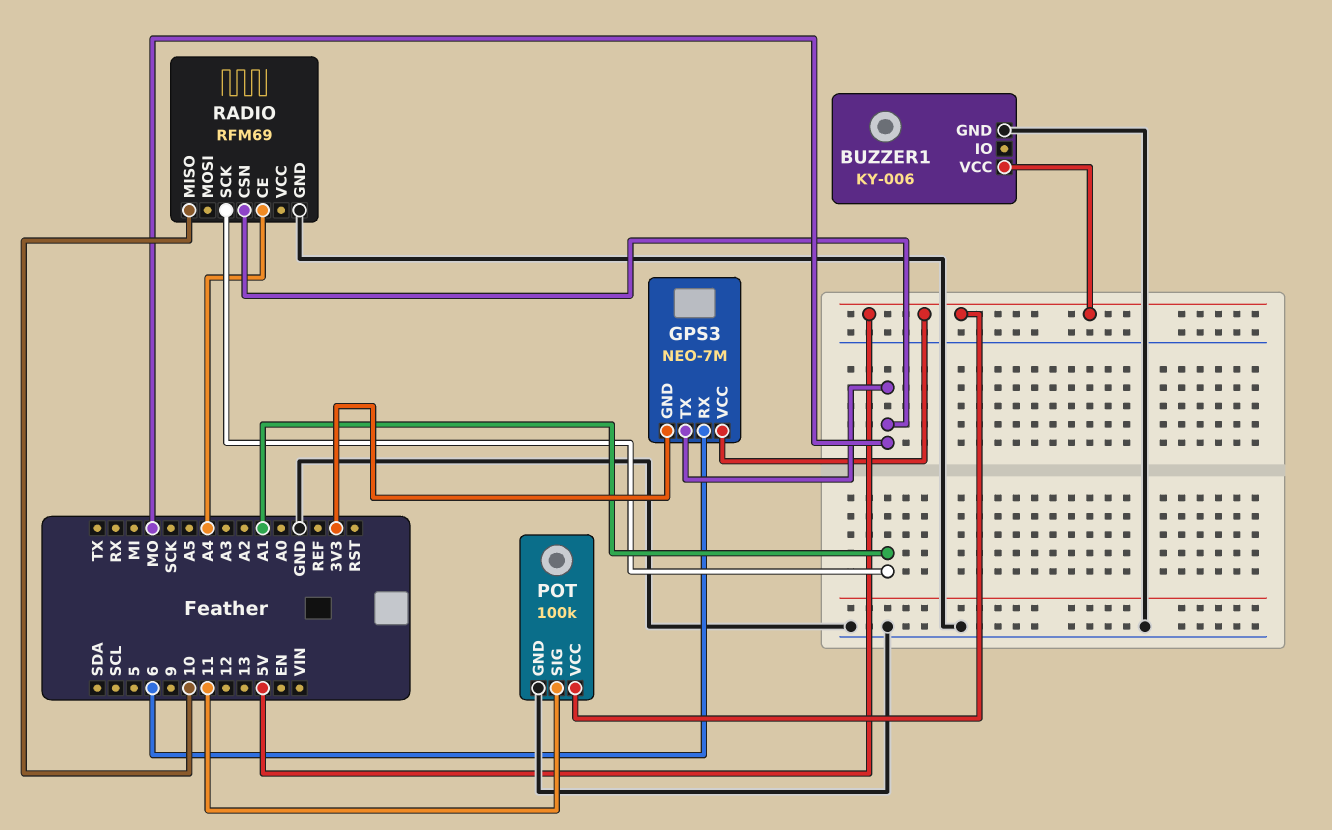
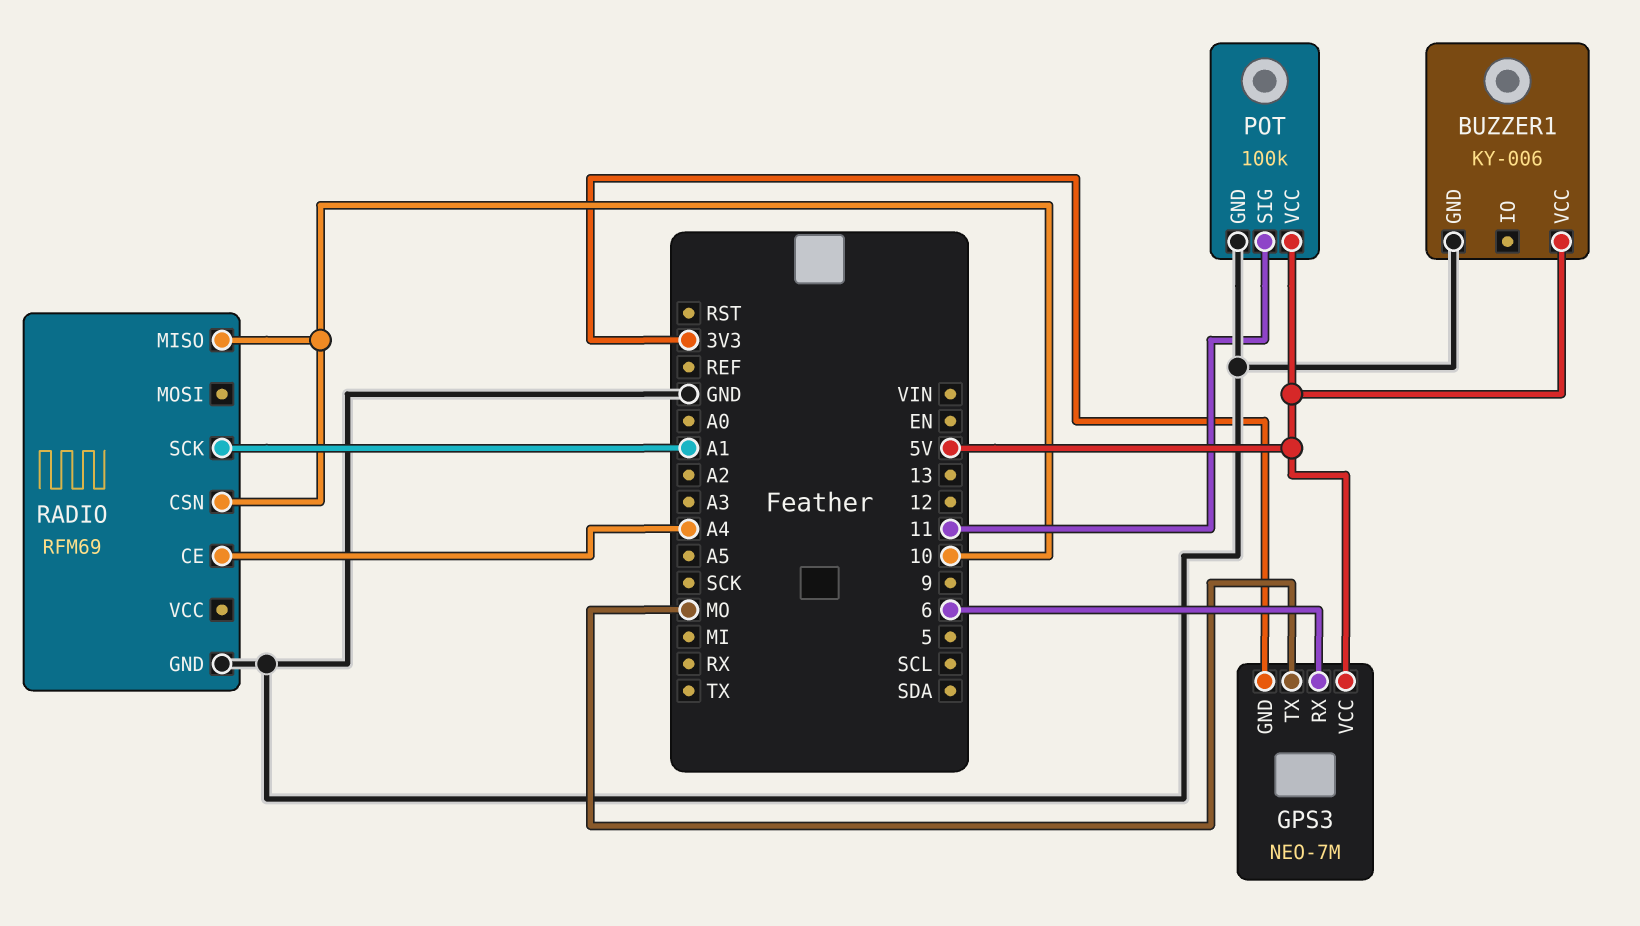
RADIO pin CSN: MO -> 10

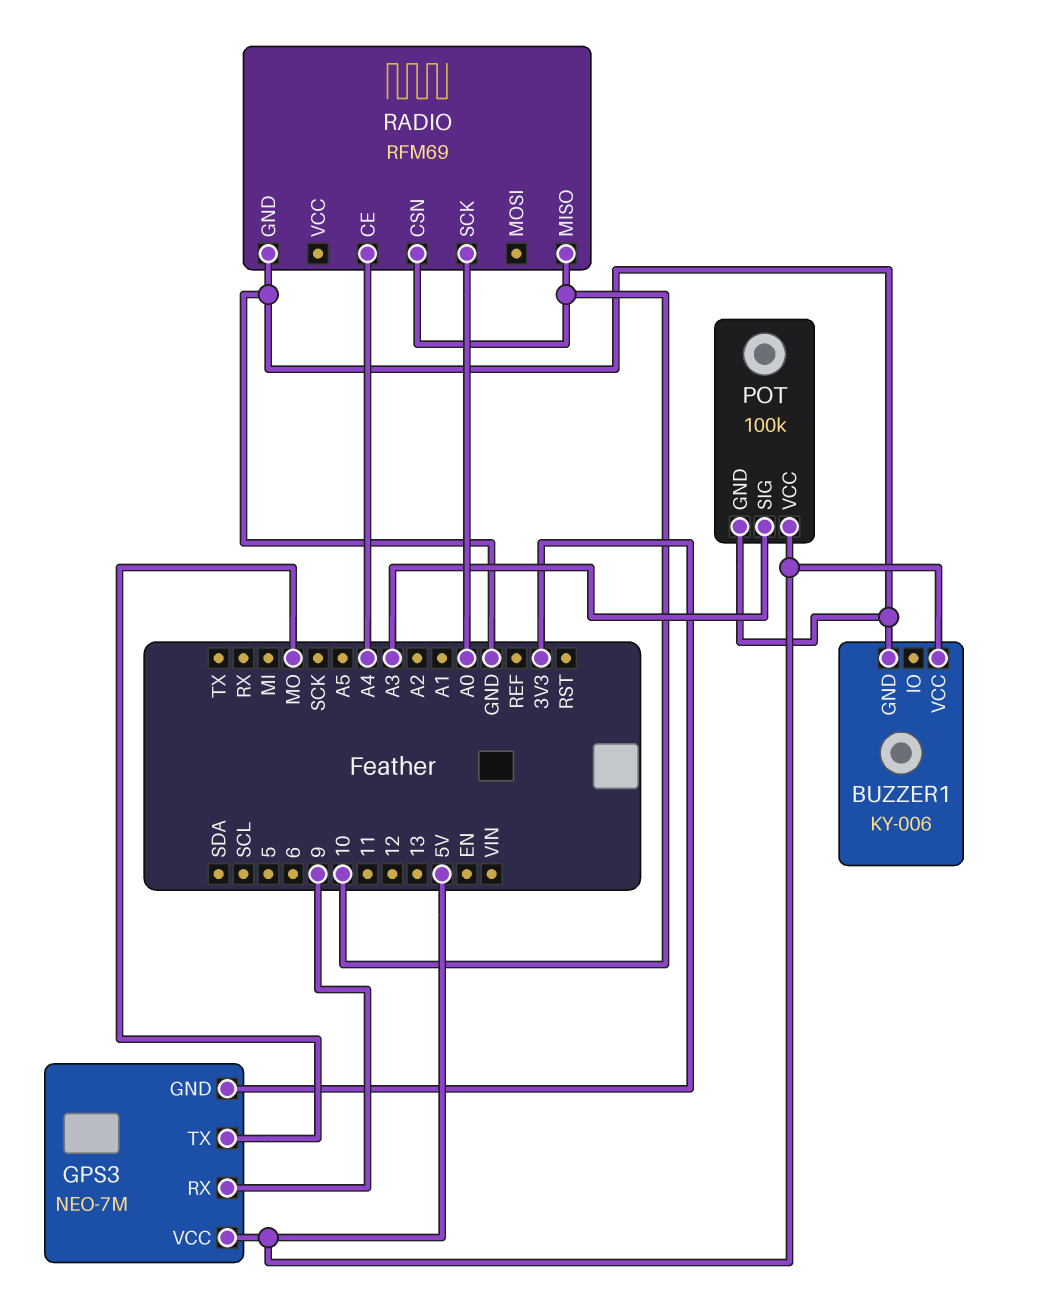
GPS3 pin RX: 6 -> 9
POT pin SIG: 11 -> A3
RADIO pin SCK: A1 -> A0

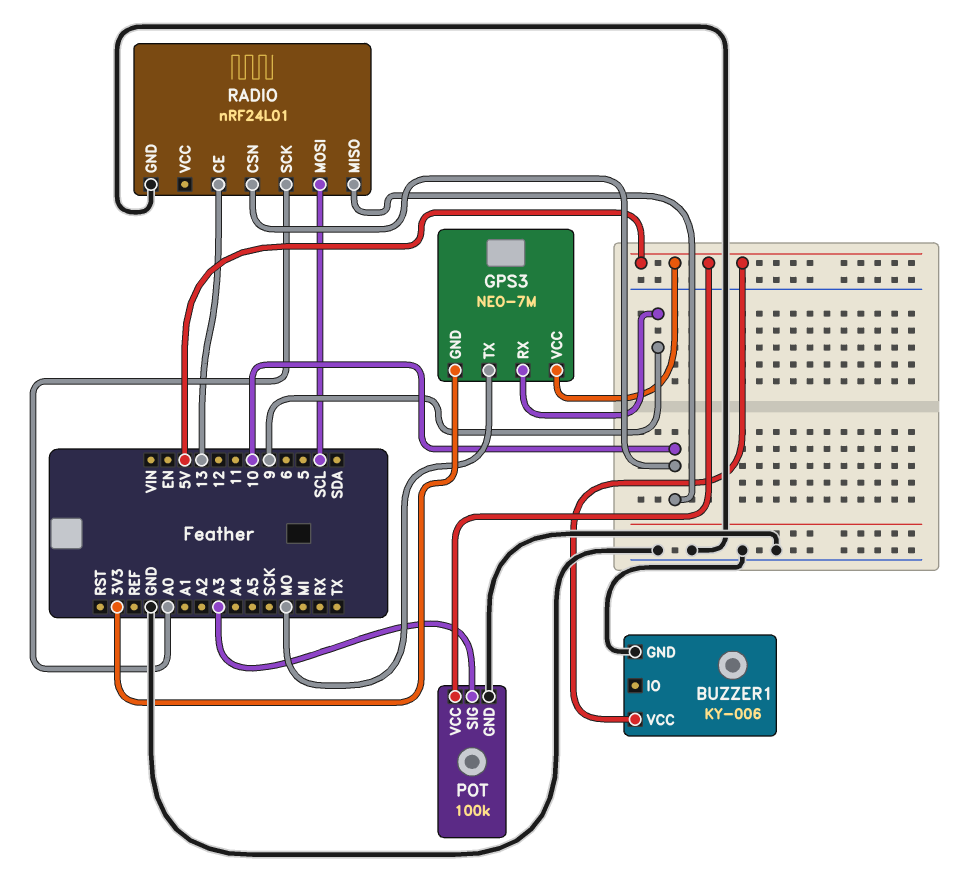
RADIO: RFM69 -> nRF24L01
RADIO pin CE: A4 -> 13
RADIO pin MOSI: none -> SCL

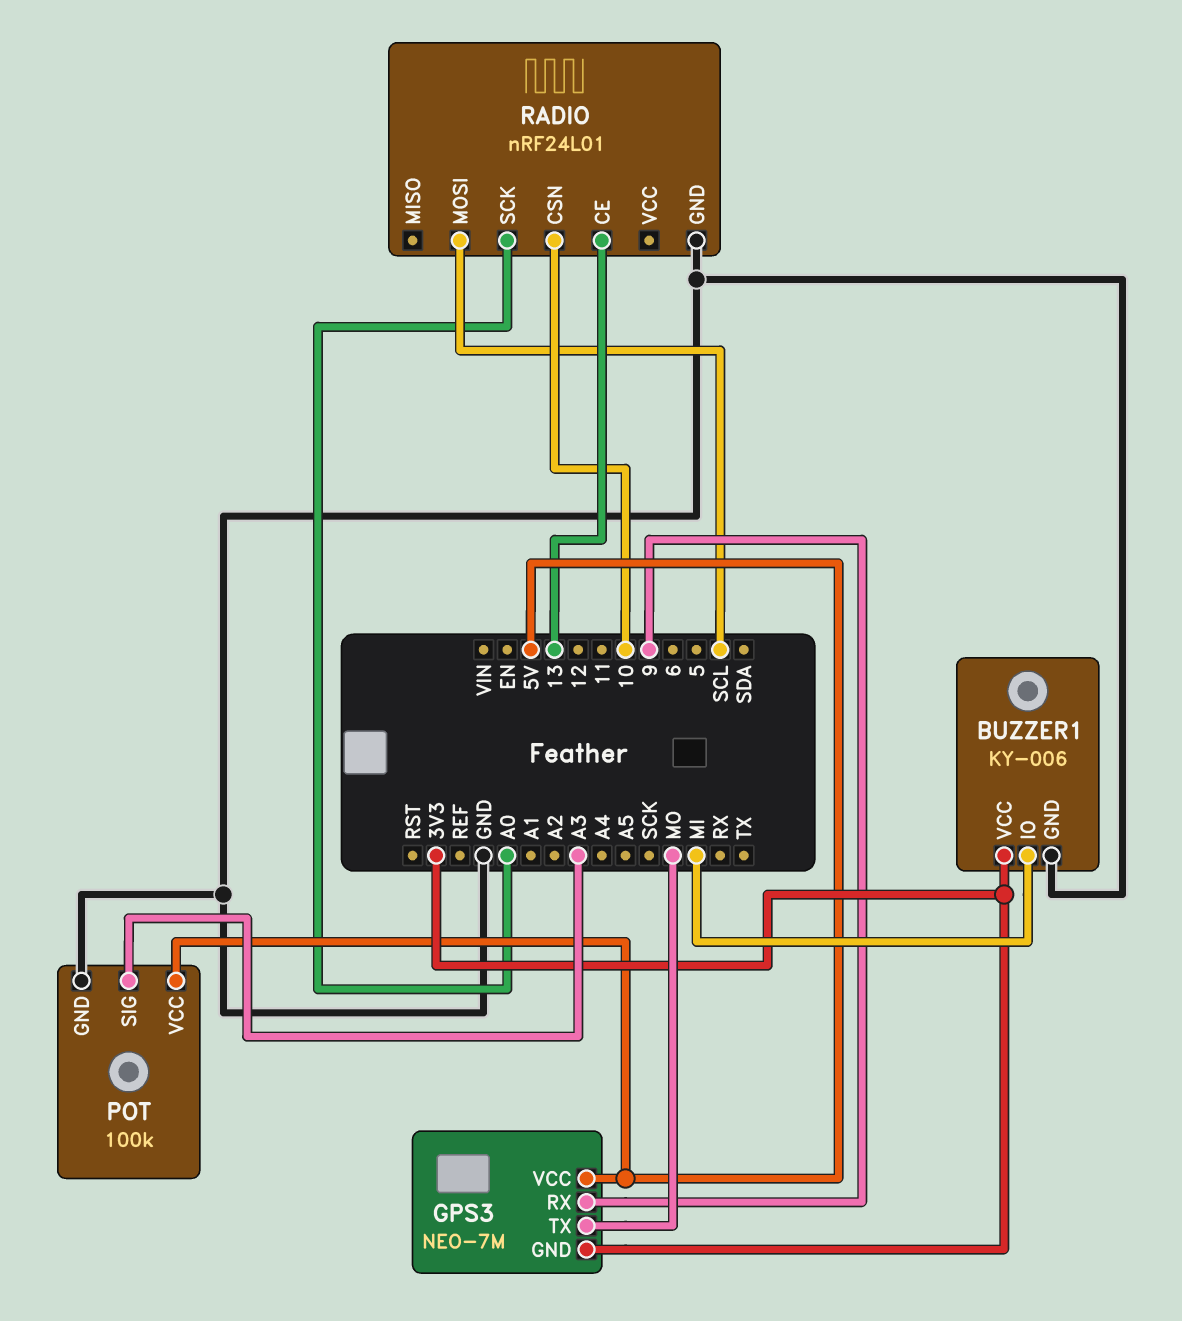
BUZZER1 pin IO: none -> MI
BUZZER1 pin VCC: 5V -> 3V3
RADIO pin MISO: 10 -> none

